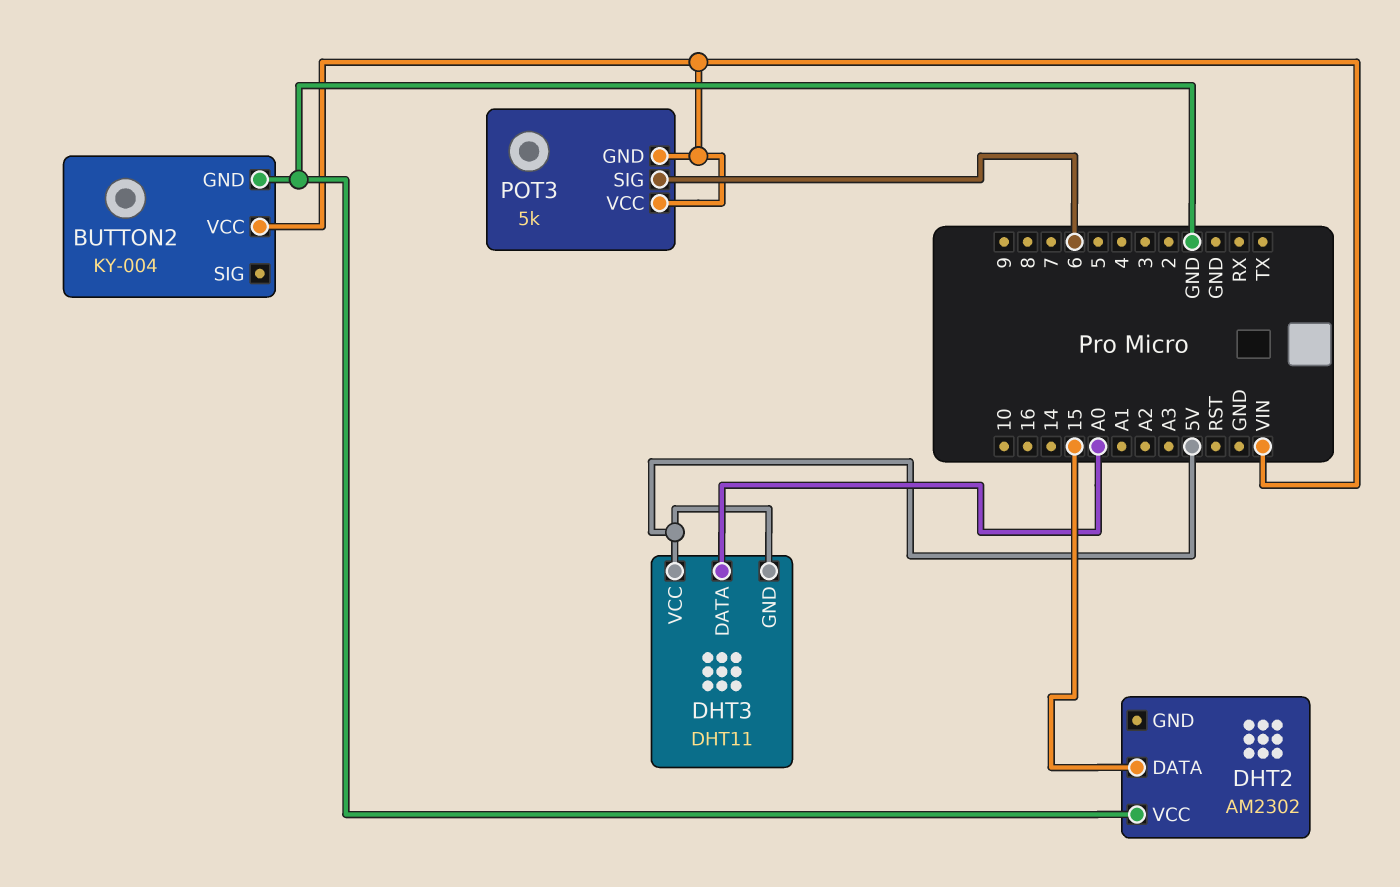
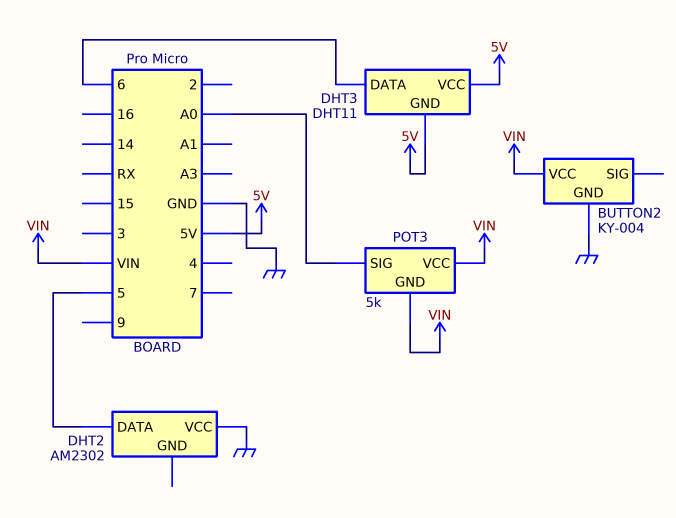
DHT2 pin DATA: 15 -> 5
DHT3 pin DATA: A0 -> 6
POT3 pin SIG: 6 -> A0

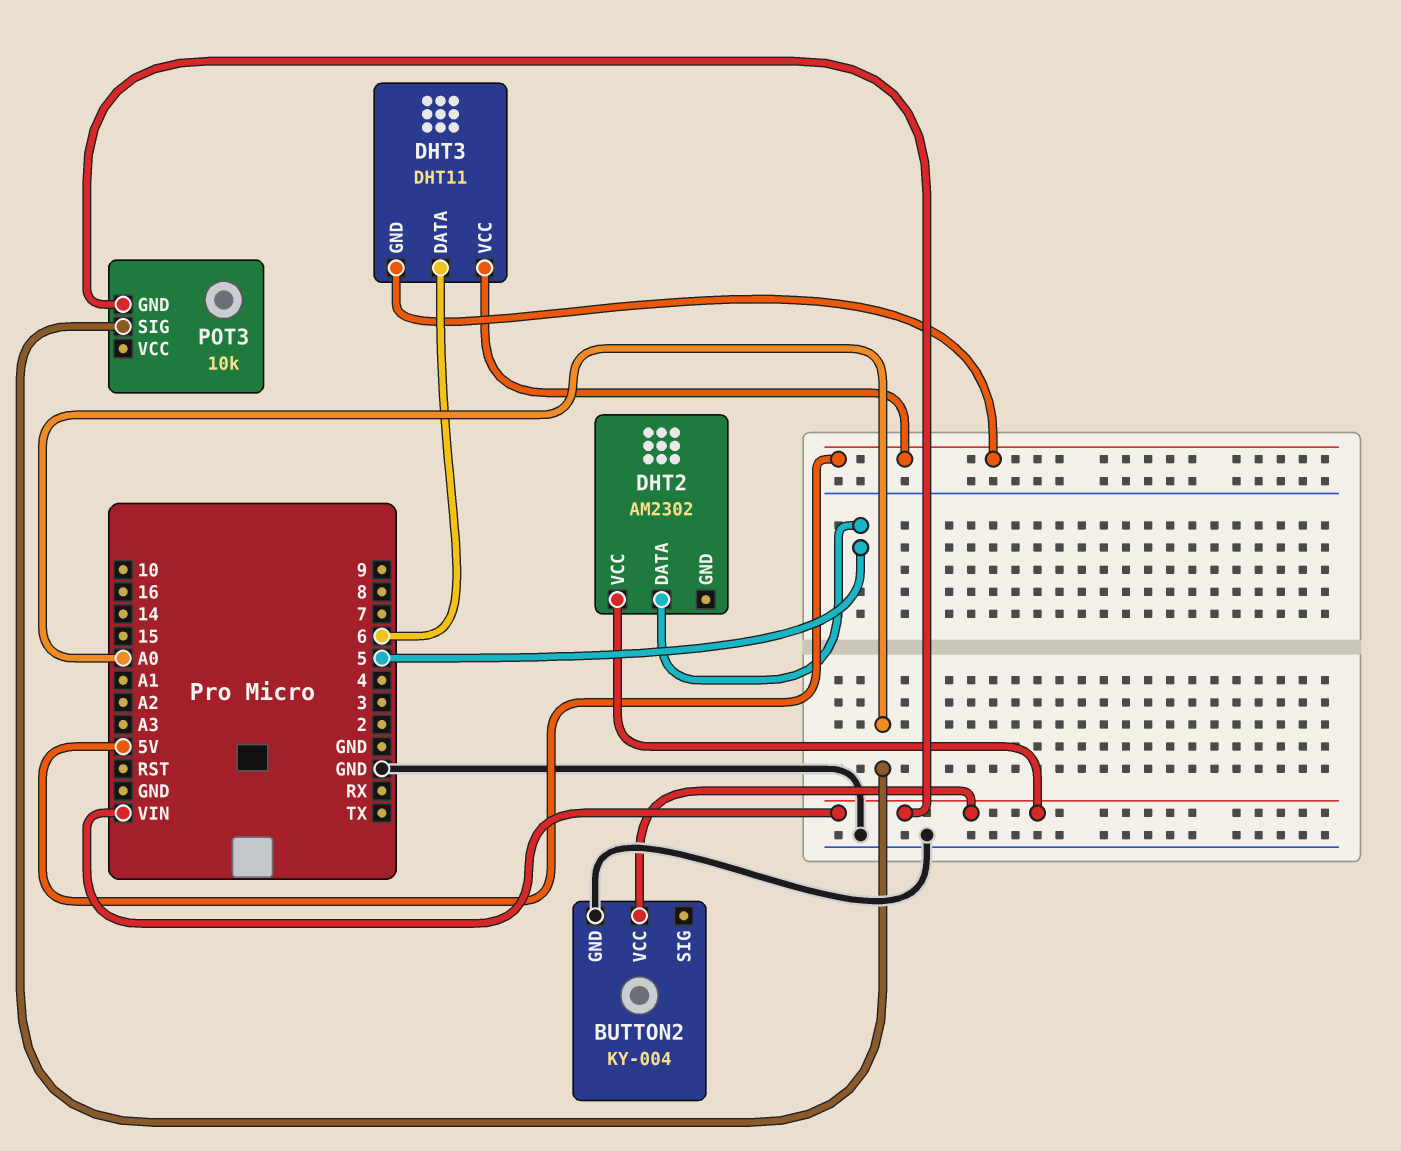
DHT2 pin VCC: GND -> VIN
POT3: 5k -> 10k
POT3 pin VCC: VIN -> none

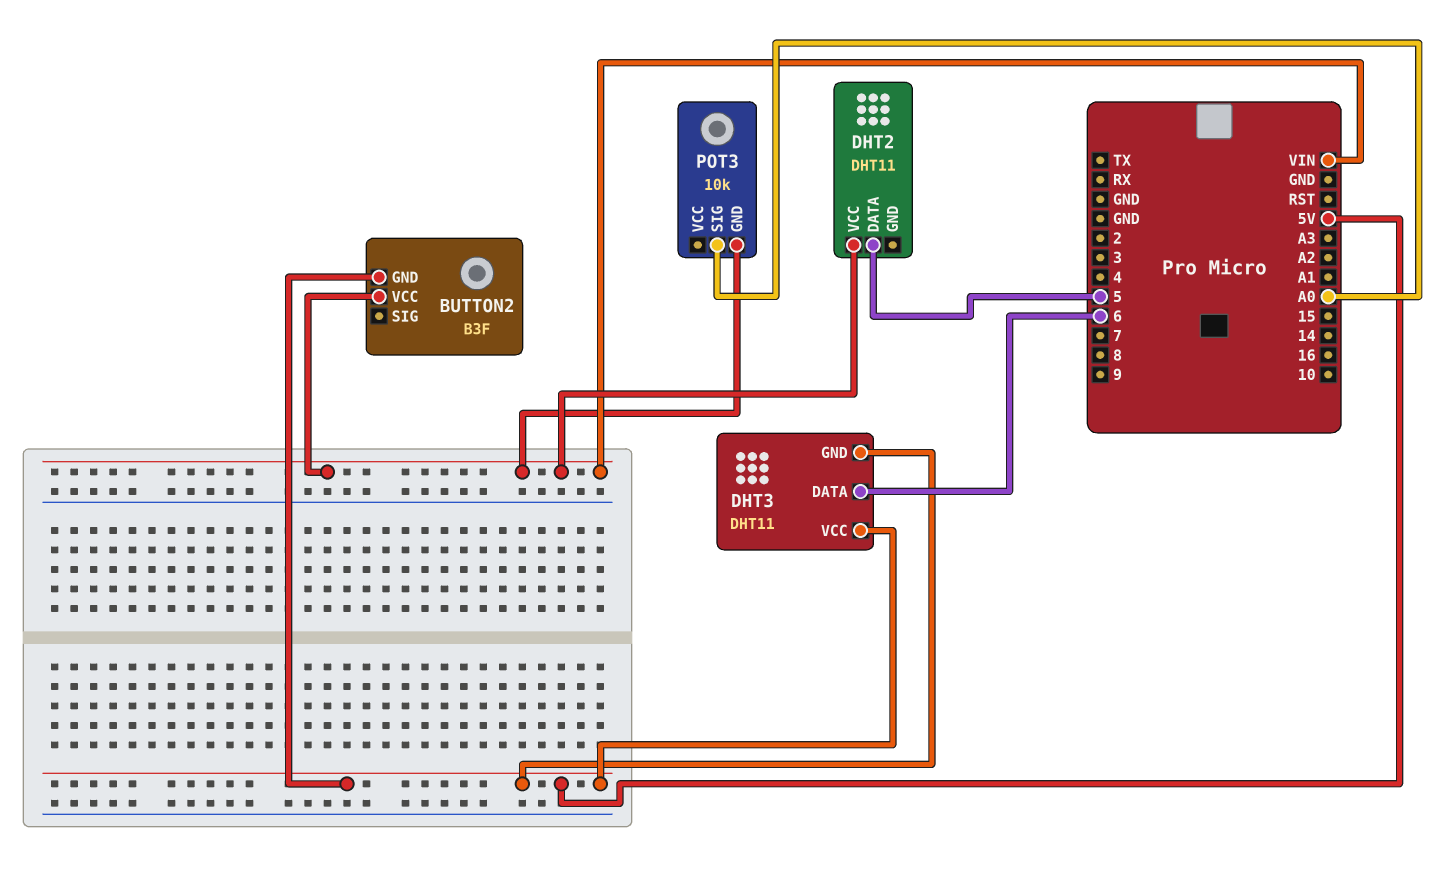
BUTTON2: KY-004 -> B3F
BUTTON2 pin GND: GND -> 5V
DHT2: AM2302 -> DHT11

